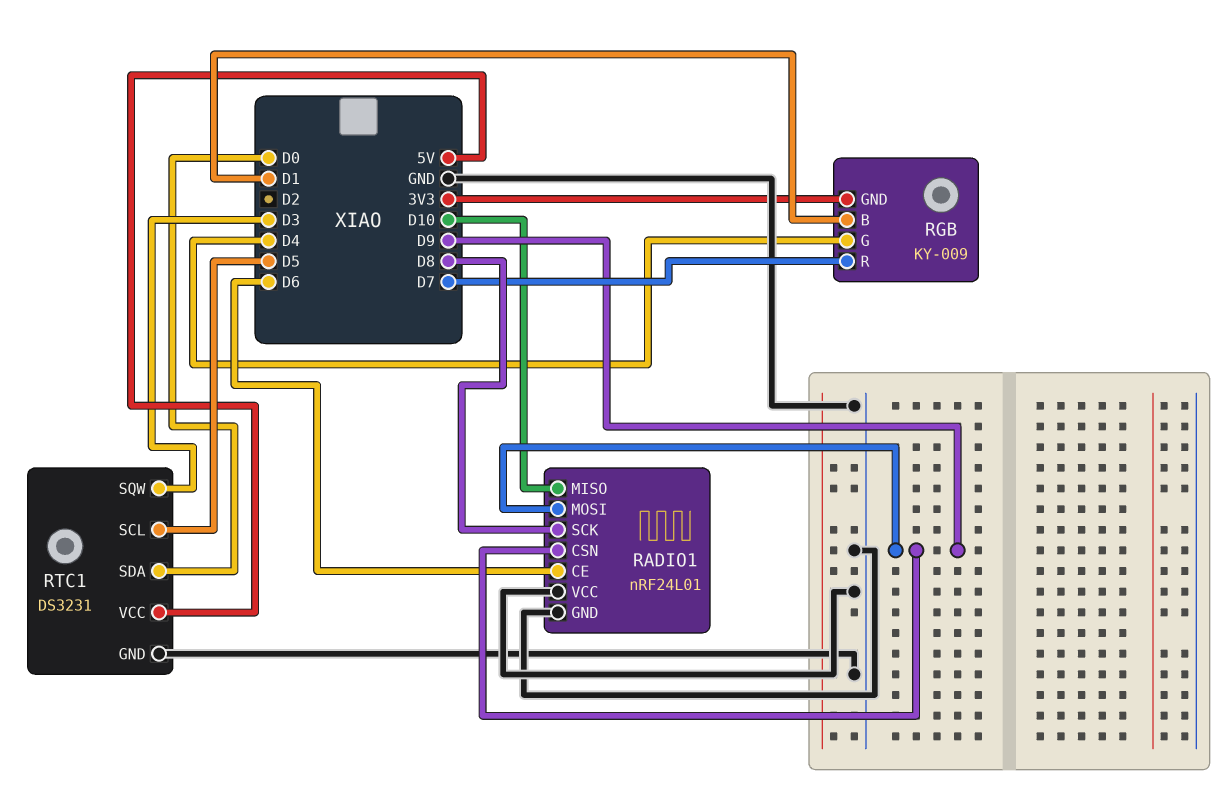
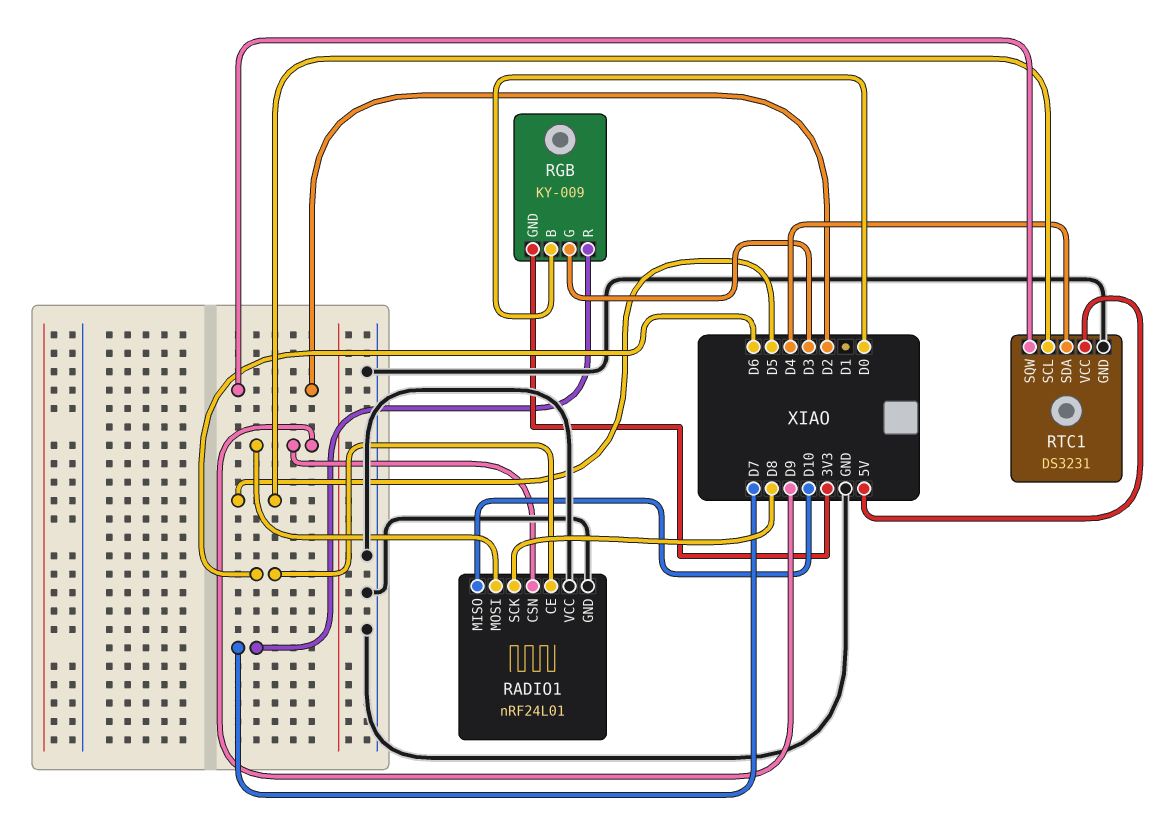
RGB pin B: D1 -> D0
RGB pin G: D4 -> D3
RTC1 pin SDA: D0 -> D4
RTC1 pin SQW: D3 -> D2

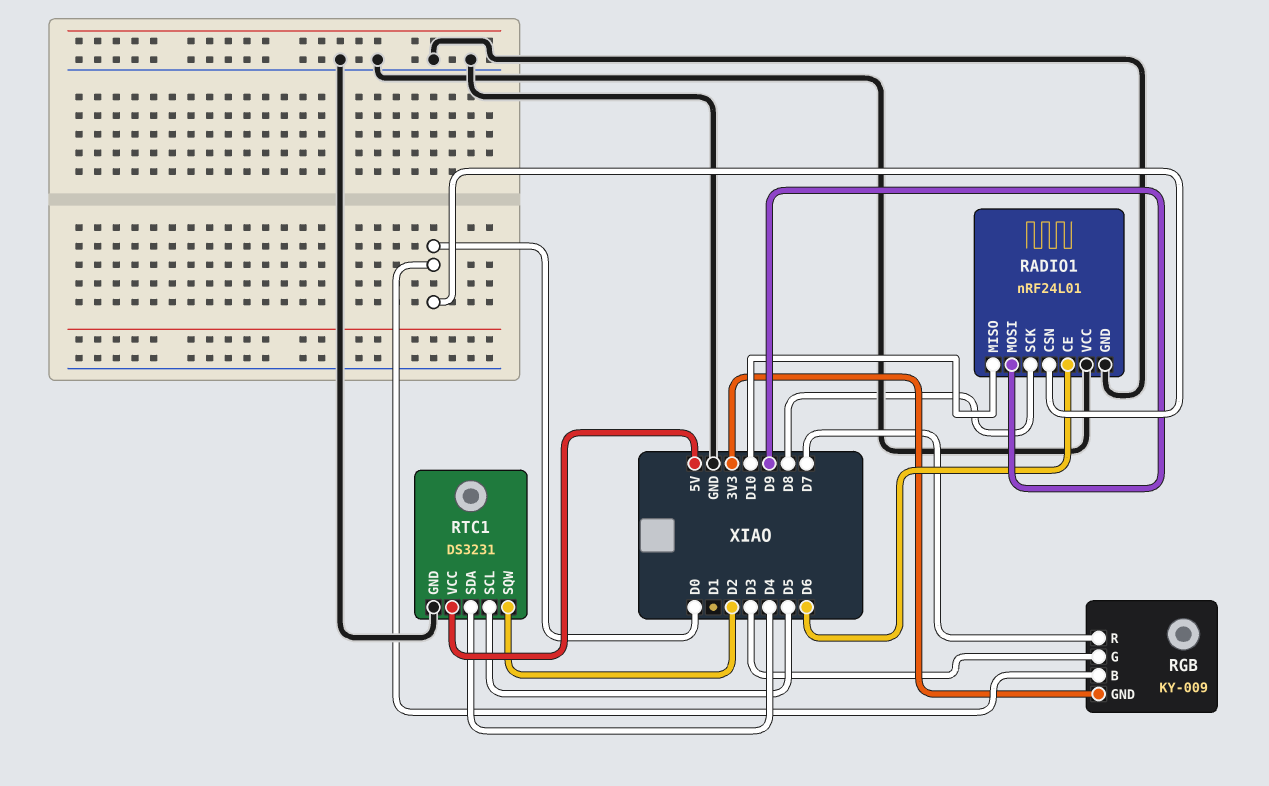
RADIO1 pin CSN: D9 -> D0

